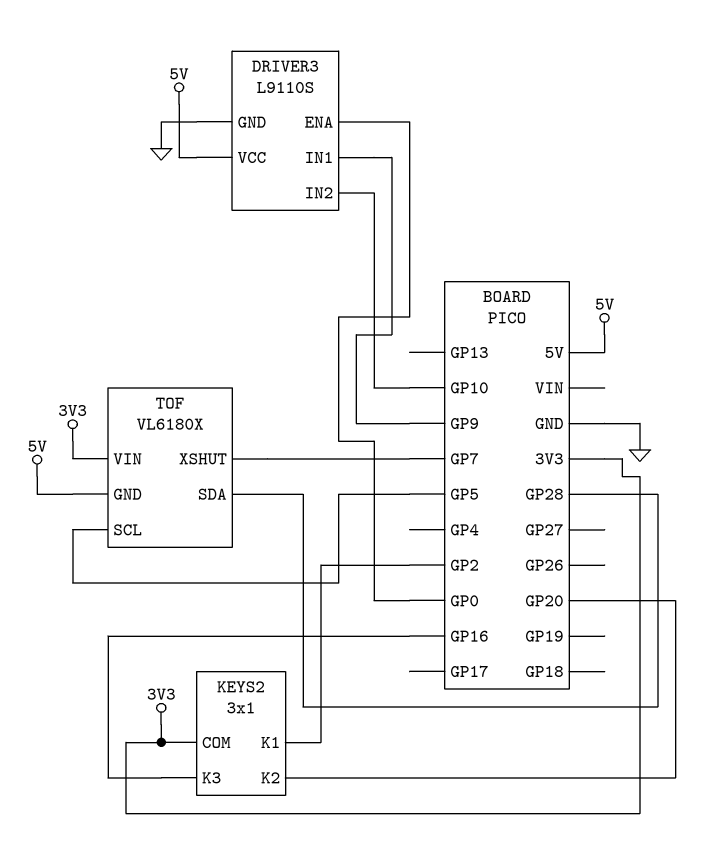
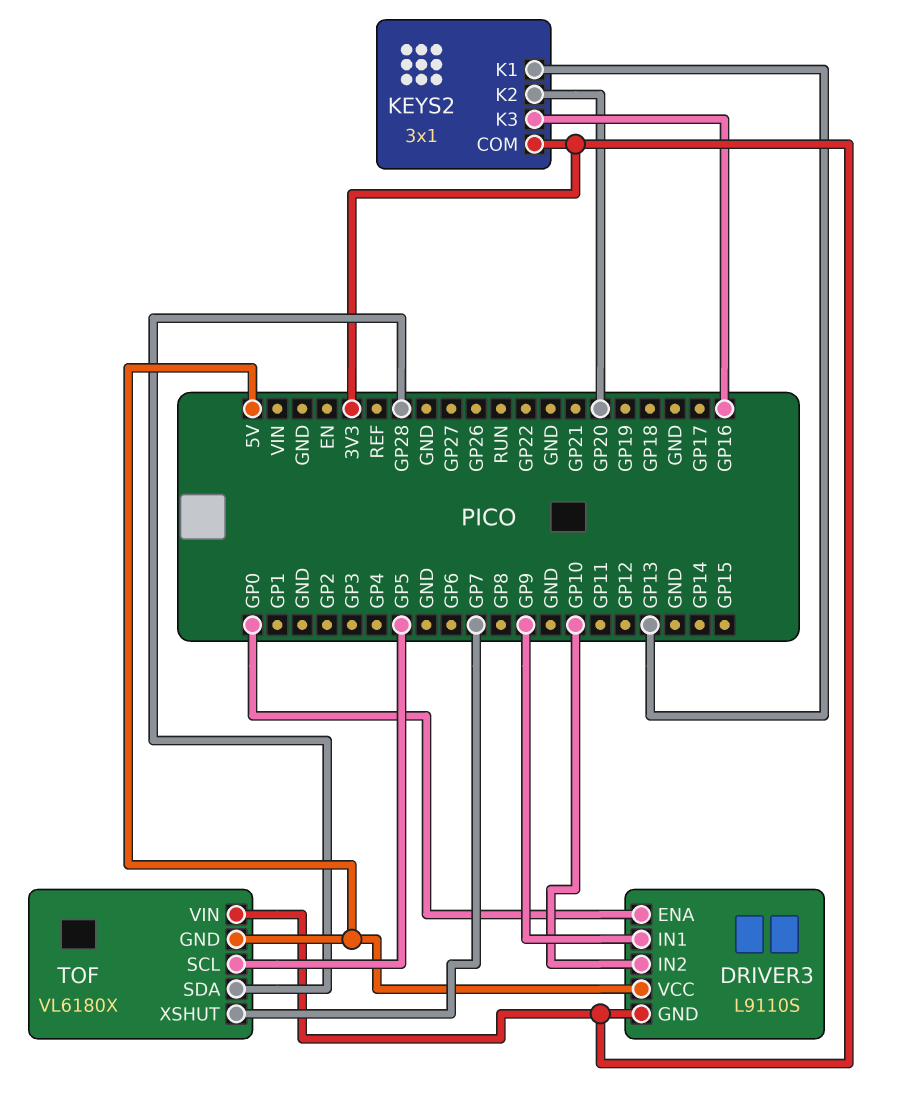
DRIVER3 pin GND: GND -> 3V3
KEYS2 pin K1: GP2 -> GP13

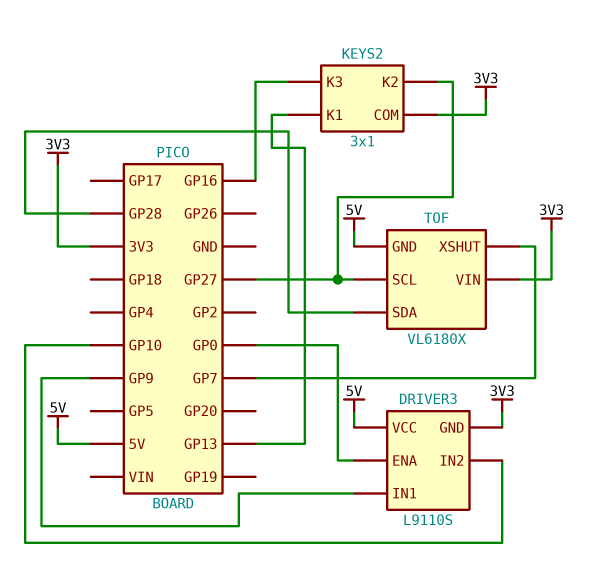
KEYS2 pin K2: GP20 -> GP27
TOF pin SCL: GP5 -> GP27

